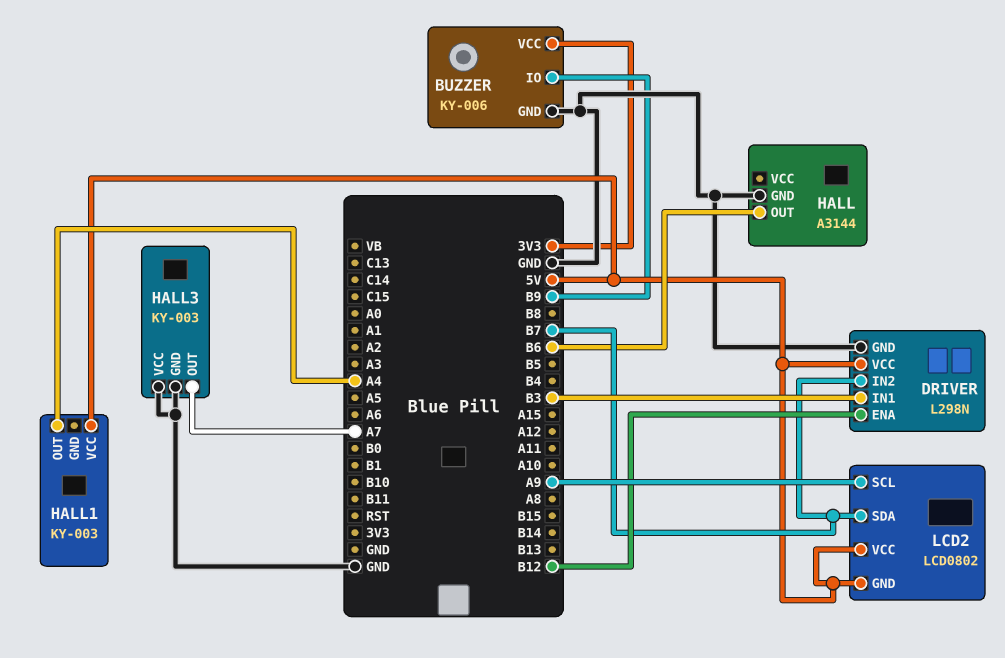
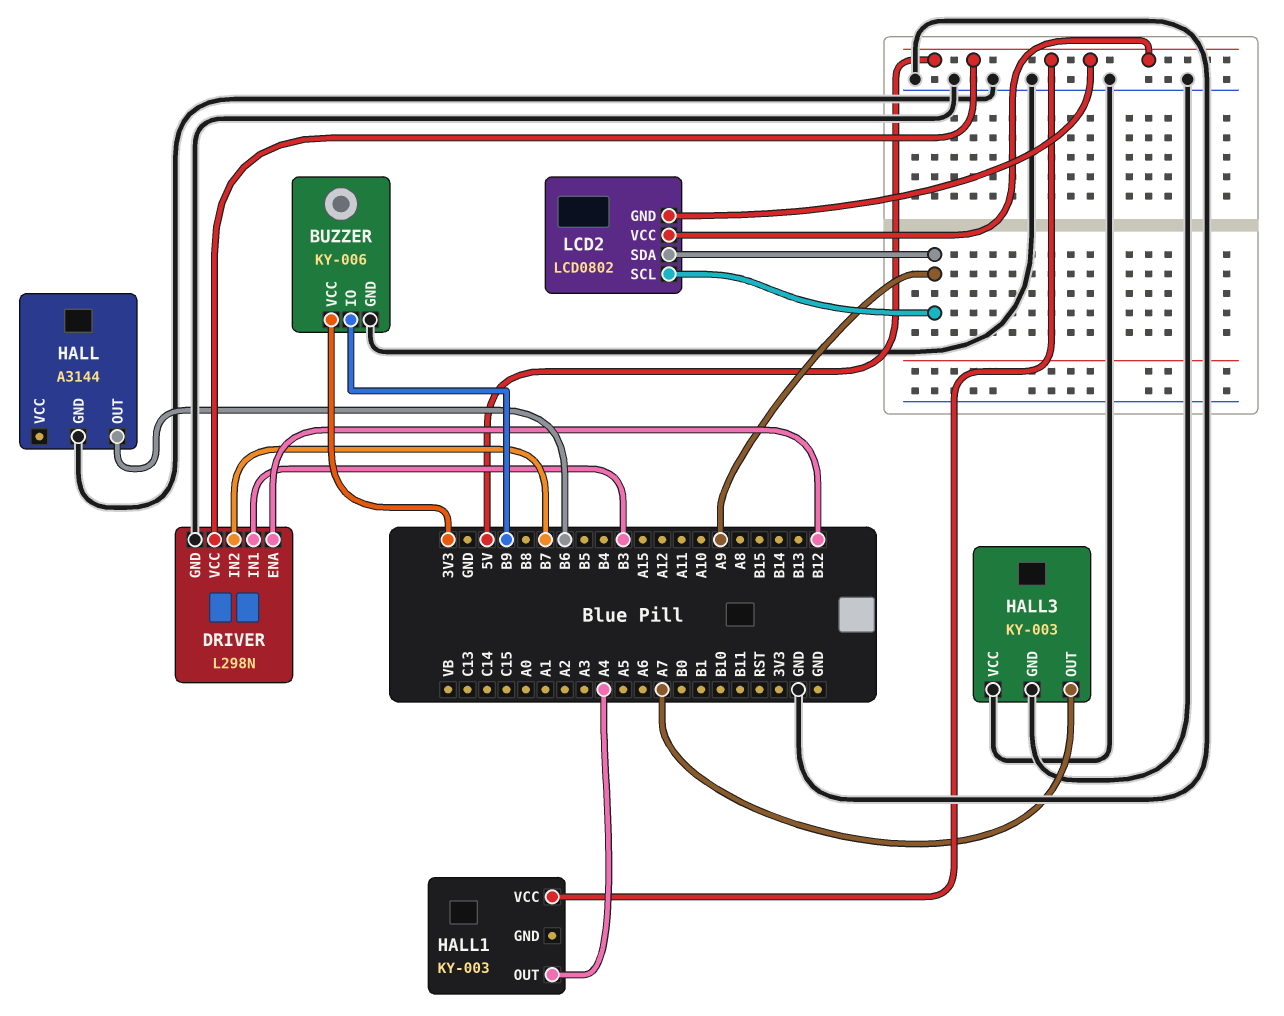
LCD2 pin SDA: B7 -> A9

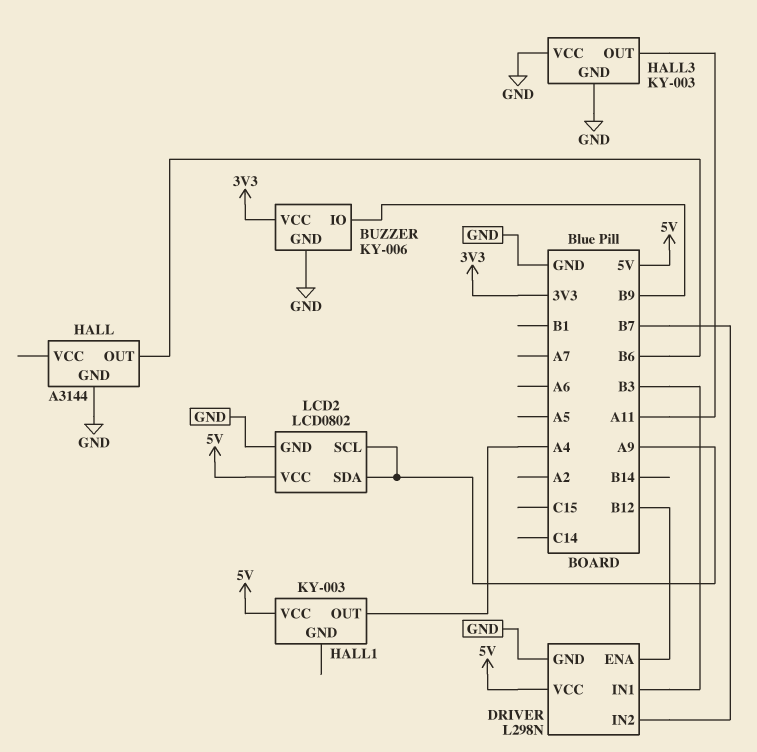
HALL3 pin OUT: A7 -> A11
LCD2 pin GND: 5V -> GND

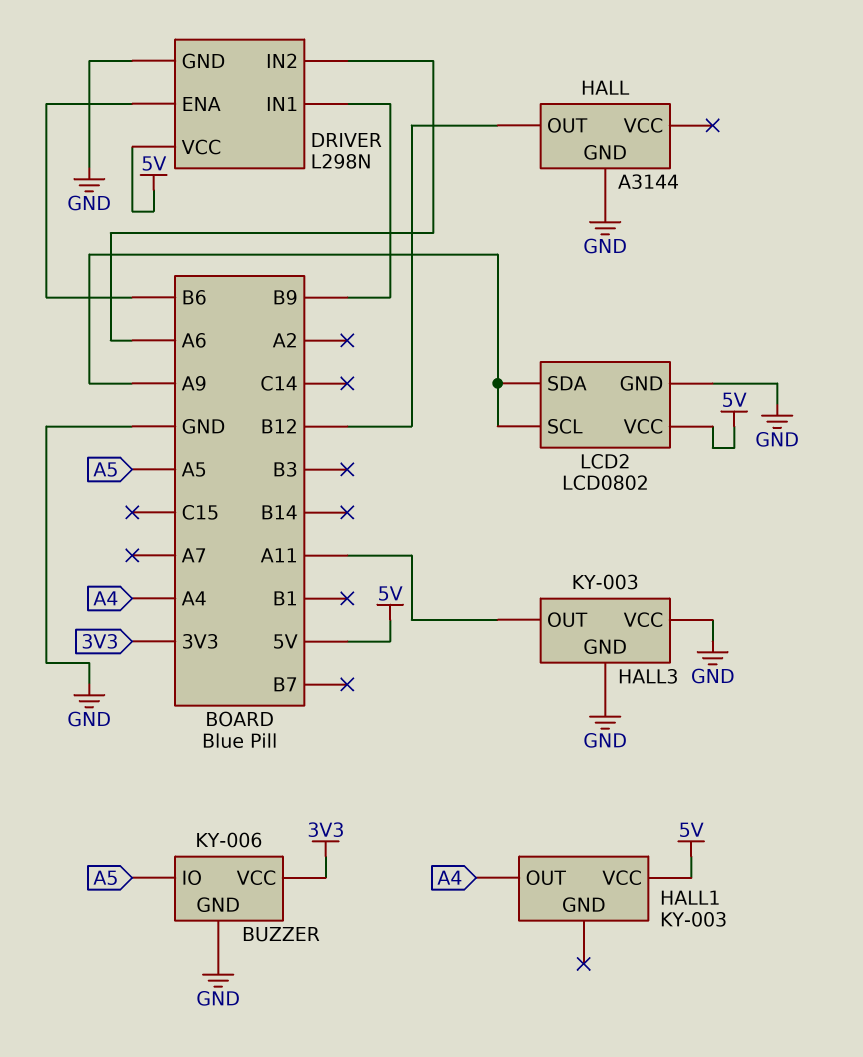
BUZZER pin IO: B9 -> A5
DRIVER pin ENA: B12 -> B6
DRIVER pin IN1: B3 -> B9
DRIVER pin IN2: B7 -> A6
HALL pin OUT: B6 -> B12

